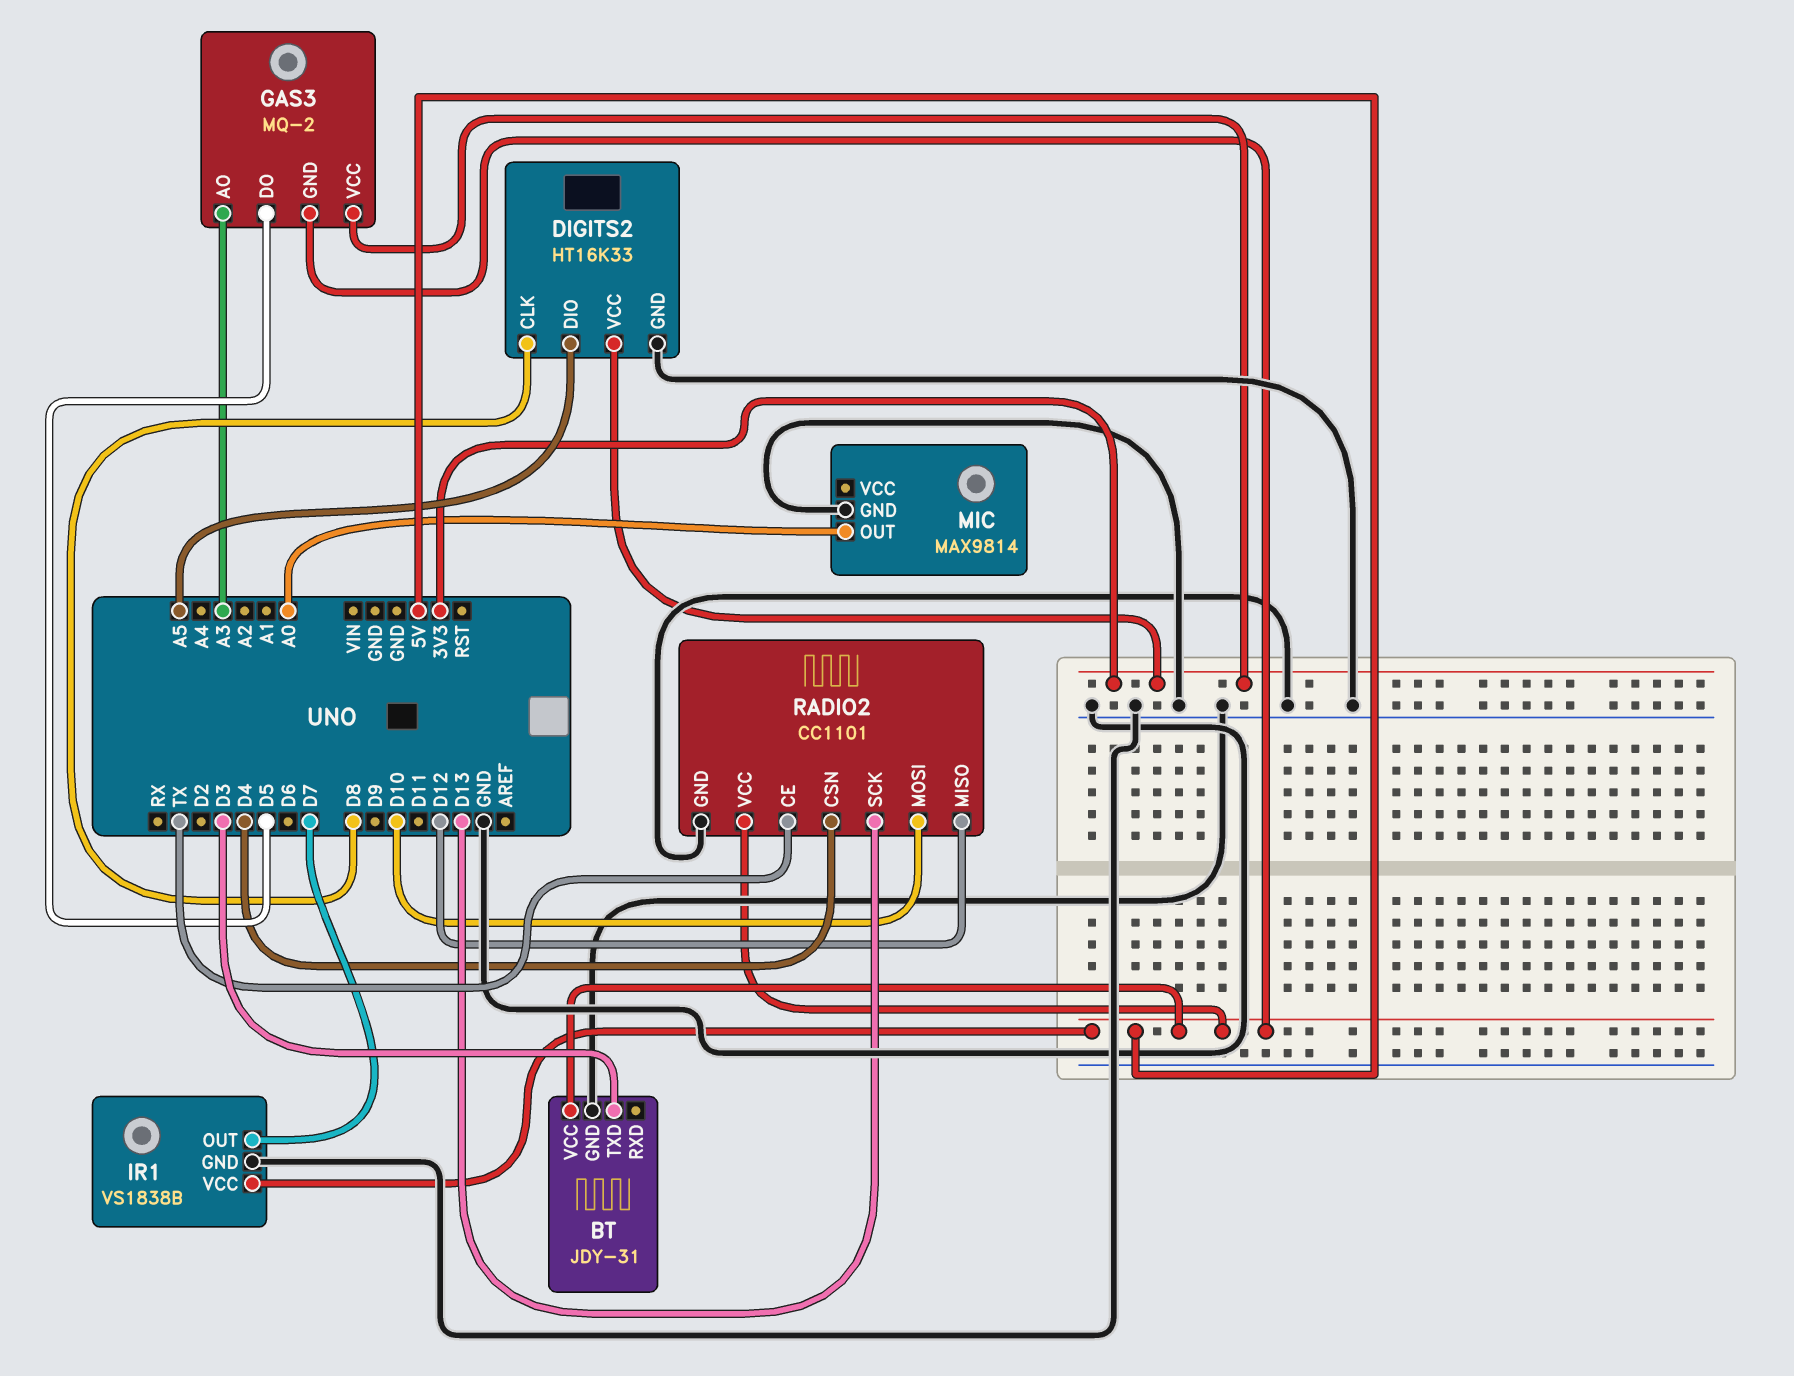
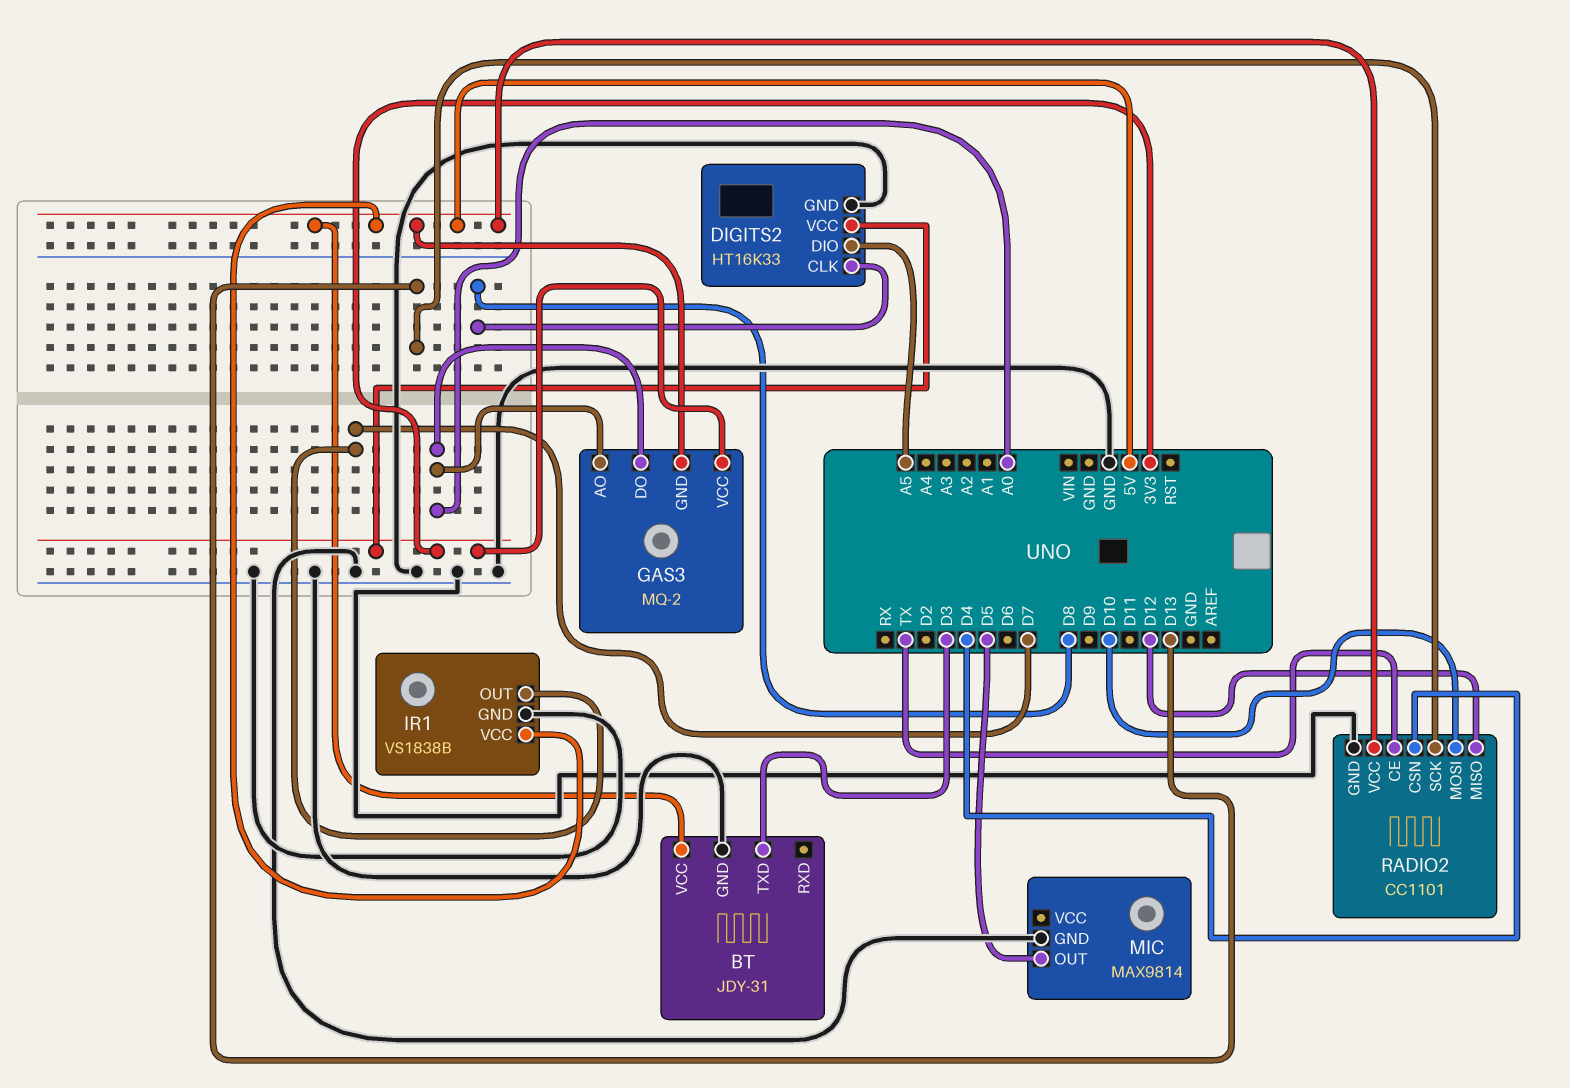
GAS3 pin AO: A3 -> A0
GAS3 pin DO: D5 -> A0
MIC pin OUT: A0 -> D5

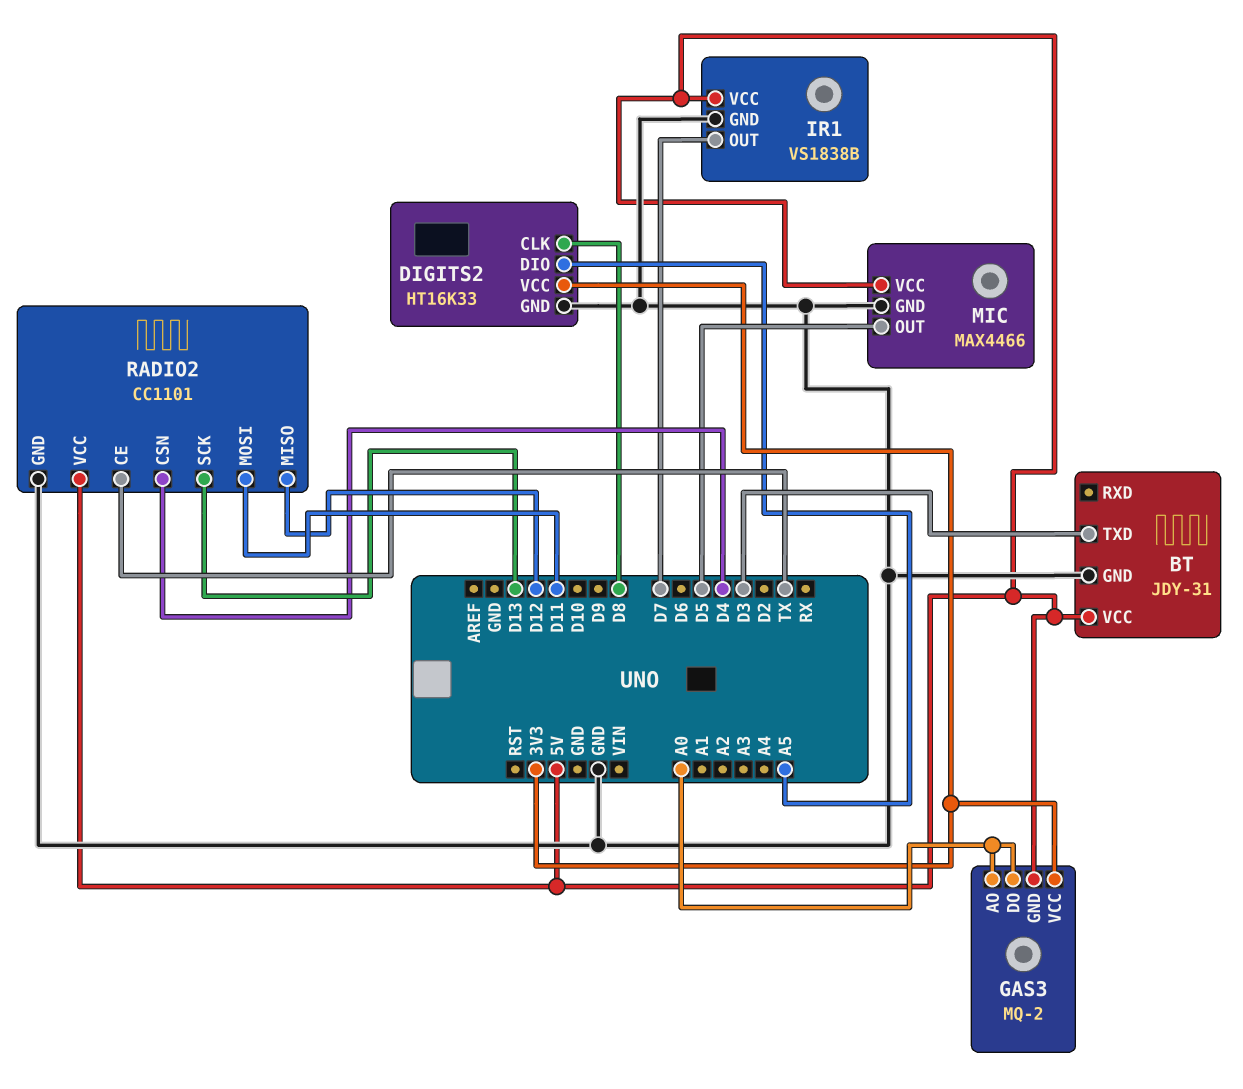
MIC: MAX9814 -> MAX4466
MIC pin VCC: none -> 5V
RADIO2 pin MOSI: D10 -> D11

